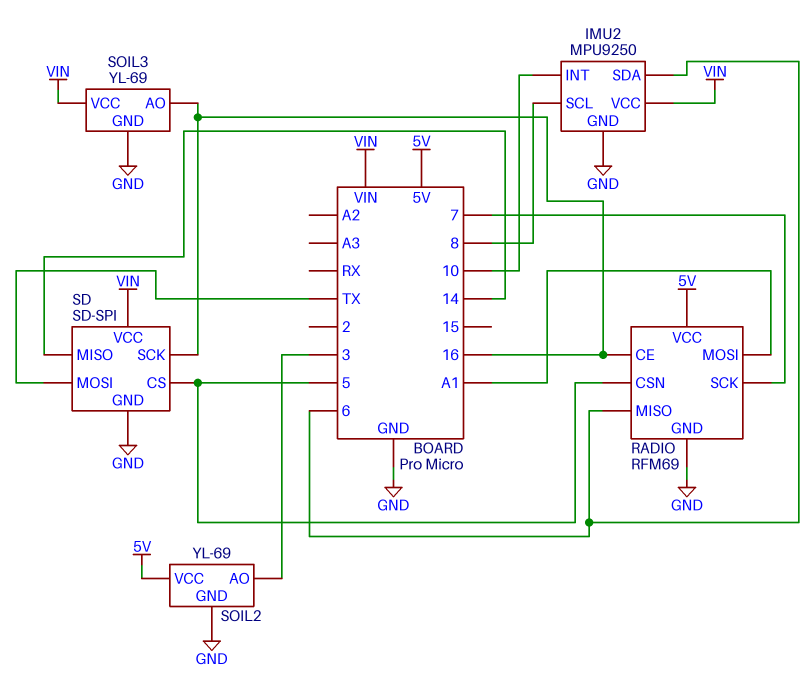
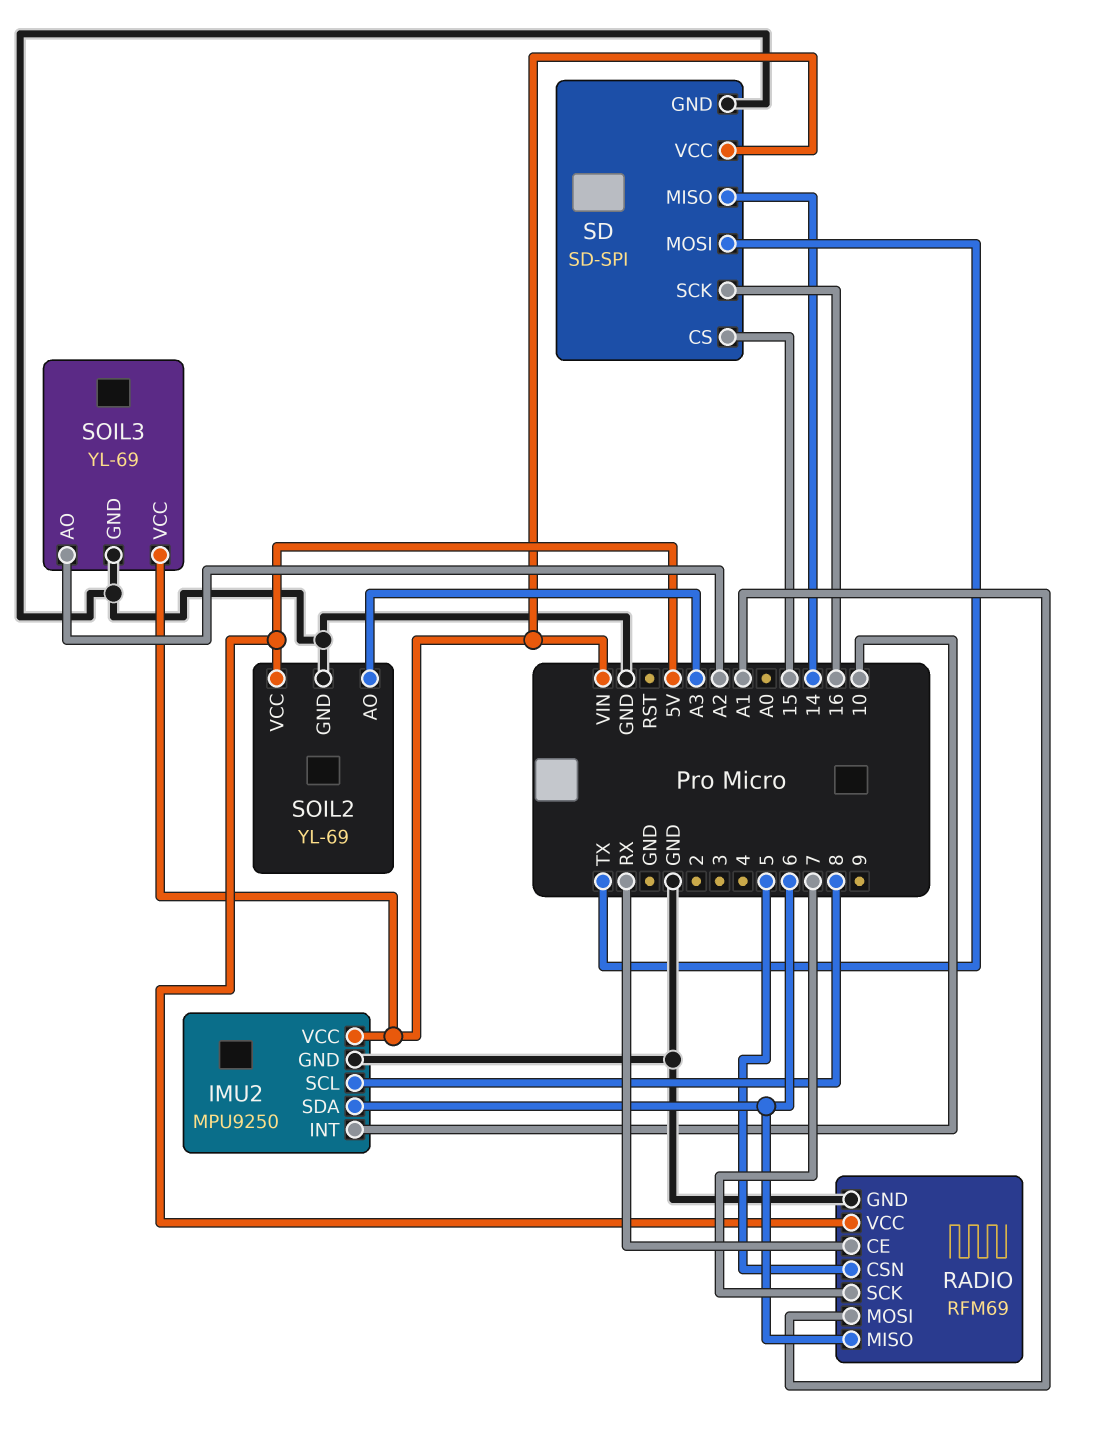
RADIO pin CE: 16 -> RX
SD pin CS: 5 -> 15
SOIL2 pin AO: 3 -> A3
SOIL3 pin AO: 16 -> A2

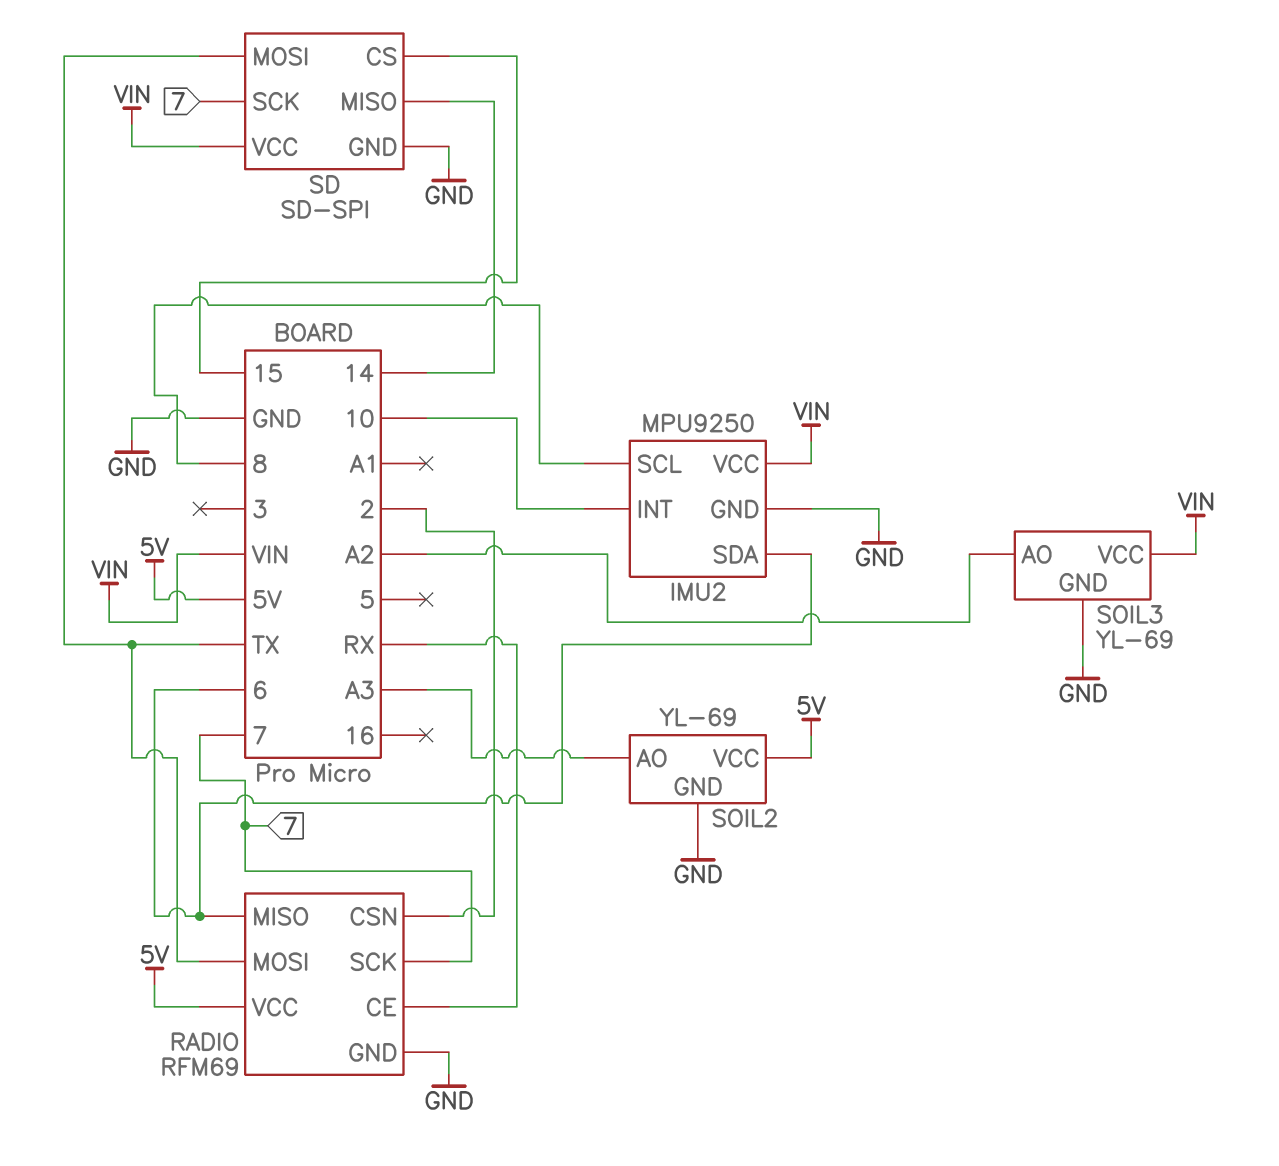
RADIO pin CSN: 5 -> 2
RADIO pin MOSI: A1 -> TX
SD pin SCK: 16 -> 7

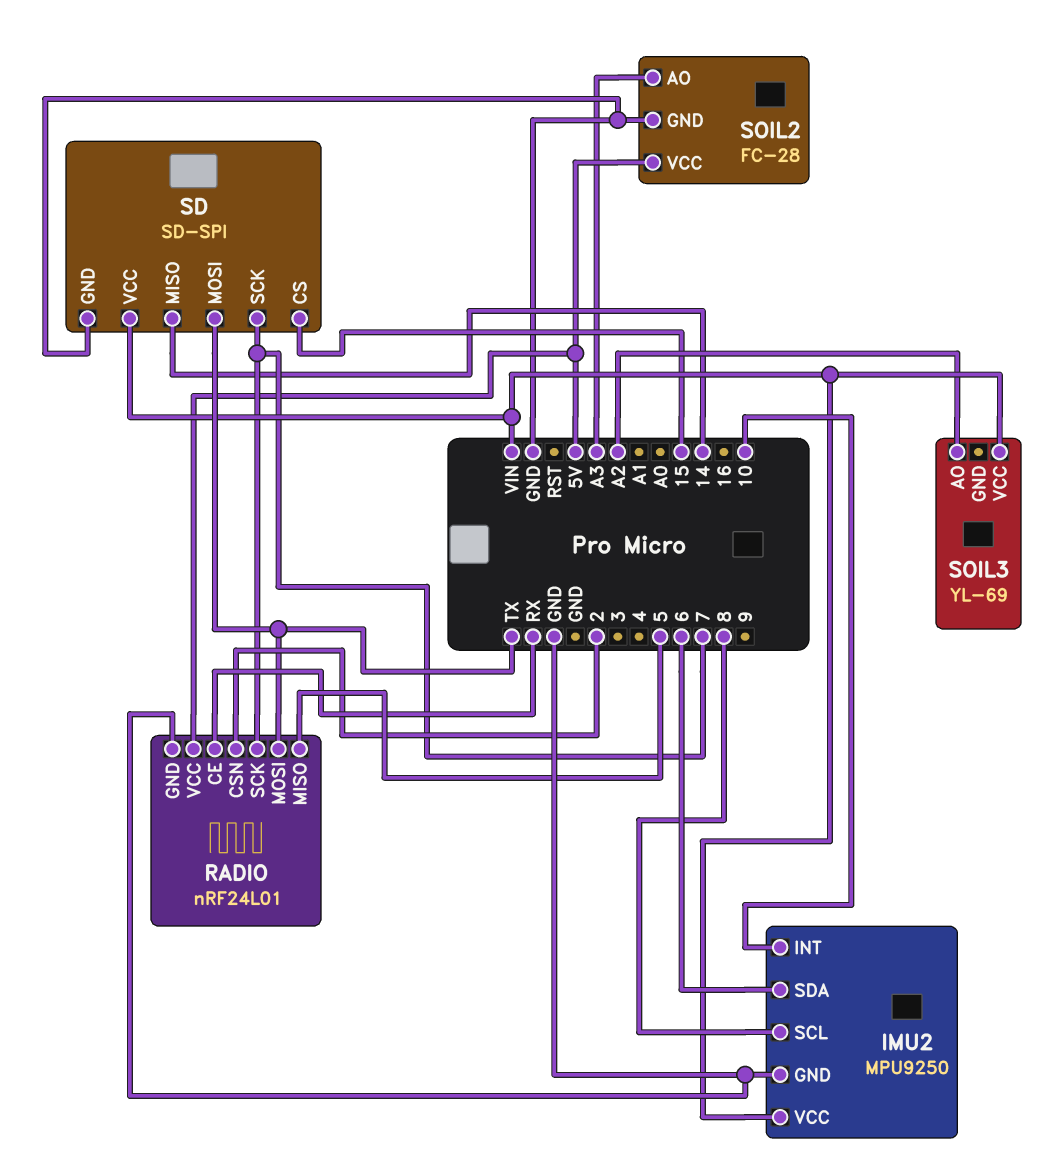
RADIO: RFM69 -> nRF24L01
RADIO pin MISO: 6 -> 5
SOIL2: YL-69 -> FC-28
SOIL3 pin GND: GND -> none

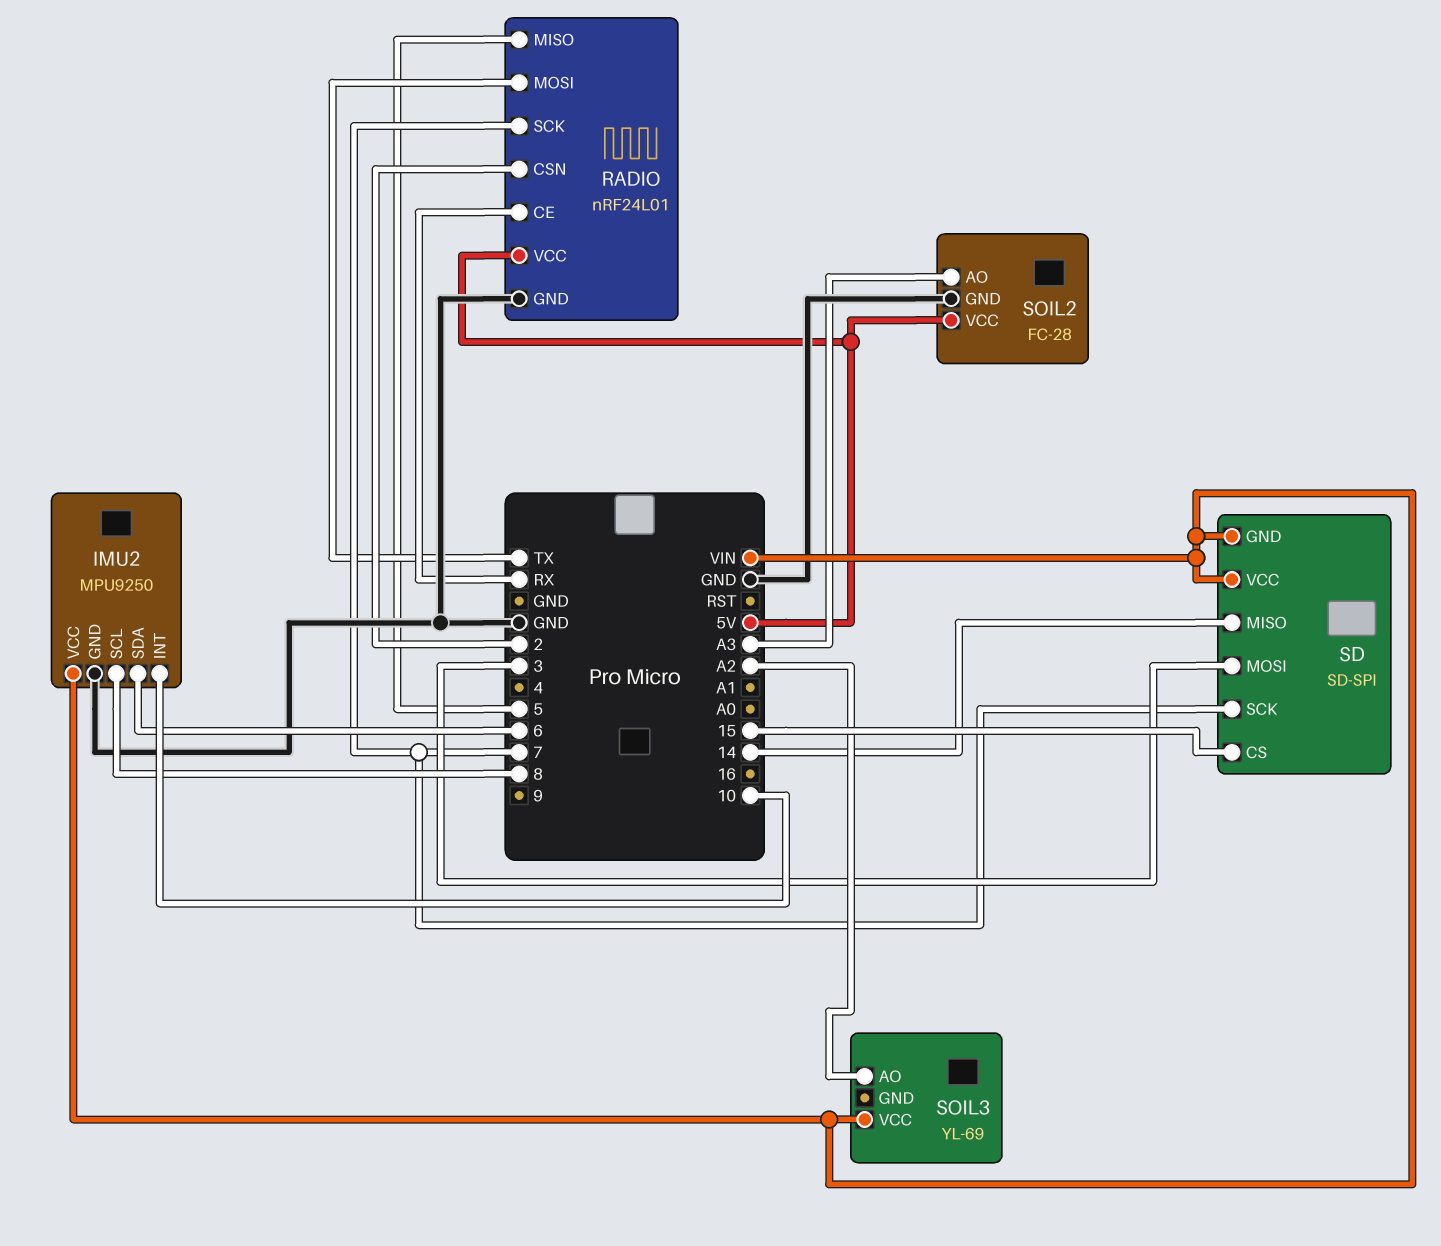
SD pin GND: GND -> VIN
SD pin MOSI: TX -> 3

